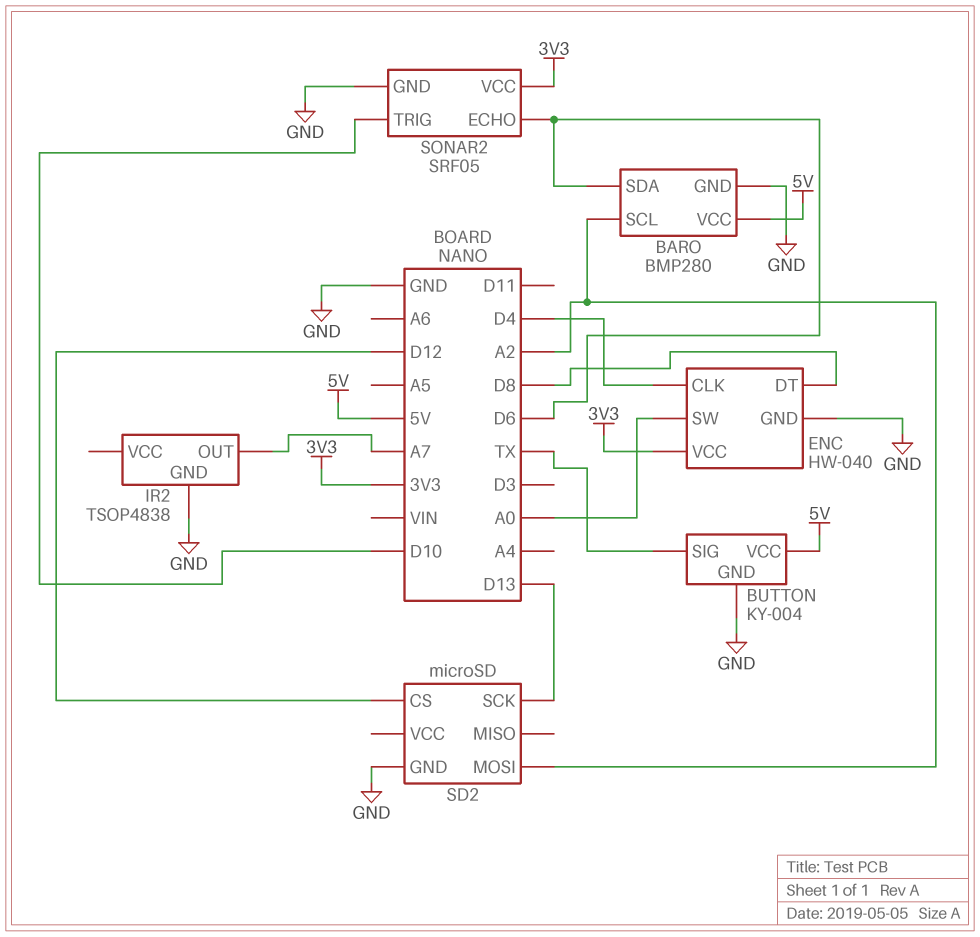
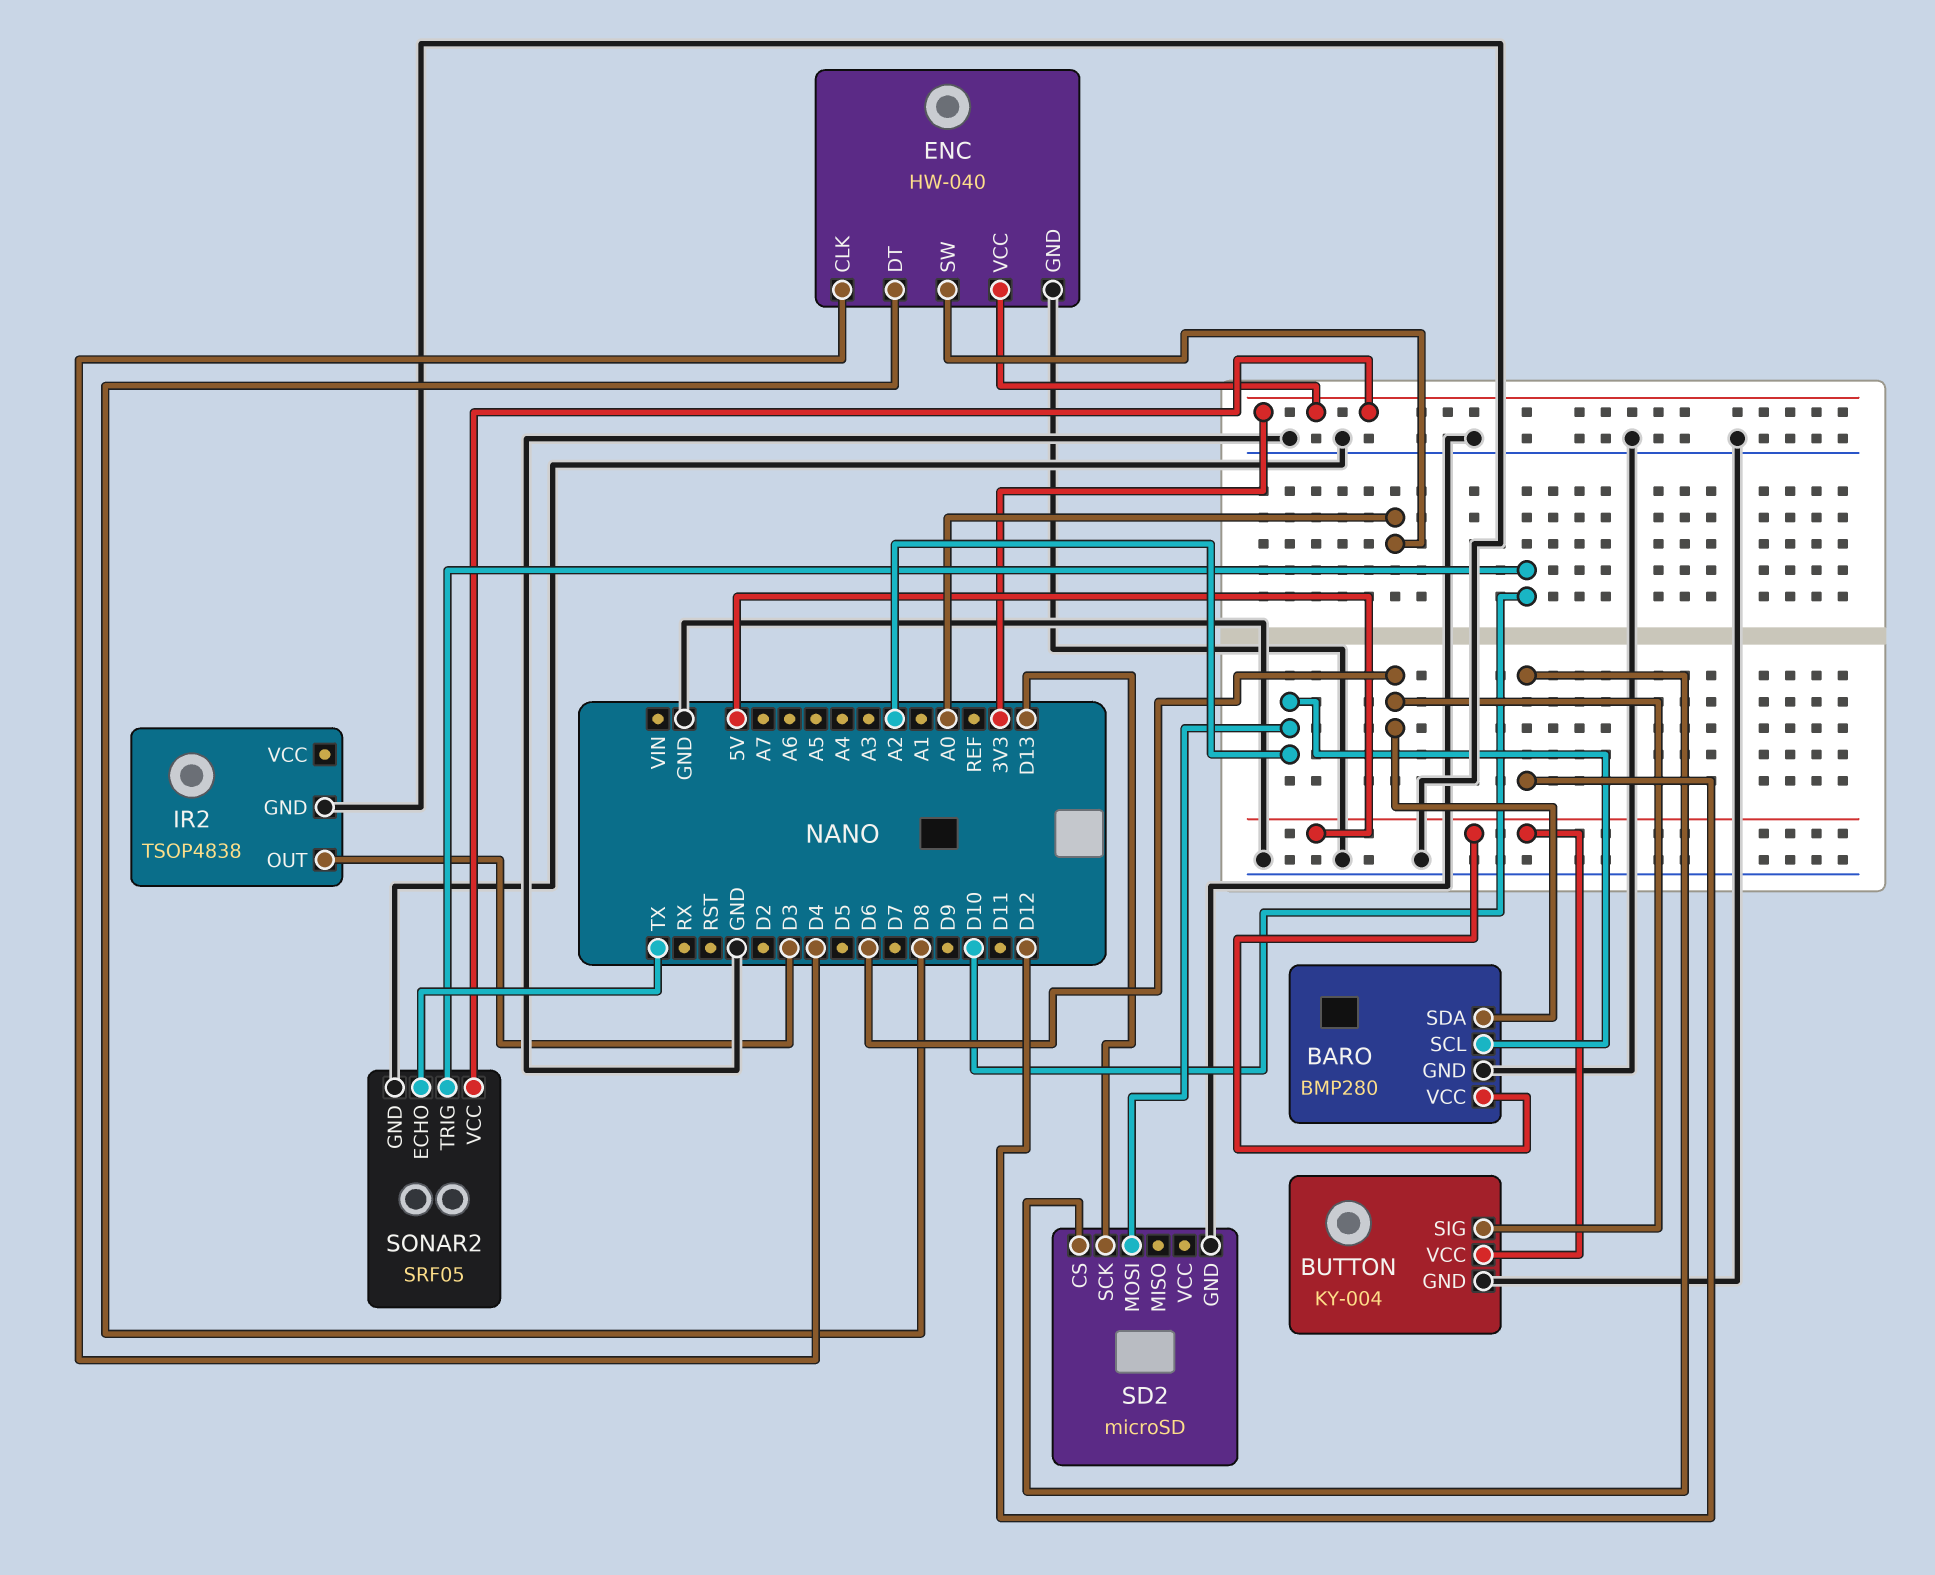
BUTTON pin SIG: TX -> D6
IR2 pin OUT: A7 -> D3
SONAR2 pin ECHO: D6 -> TX

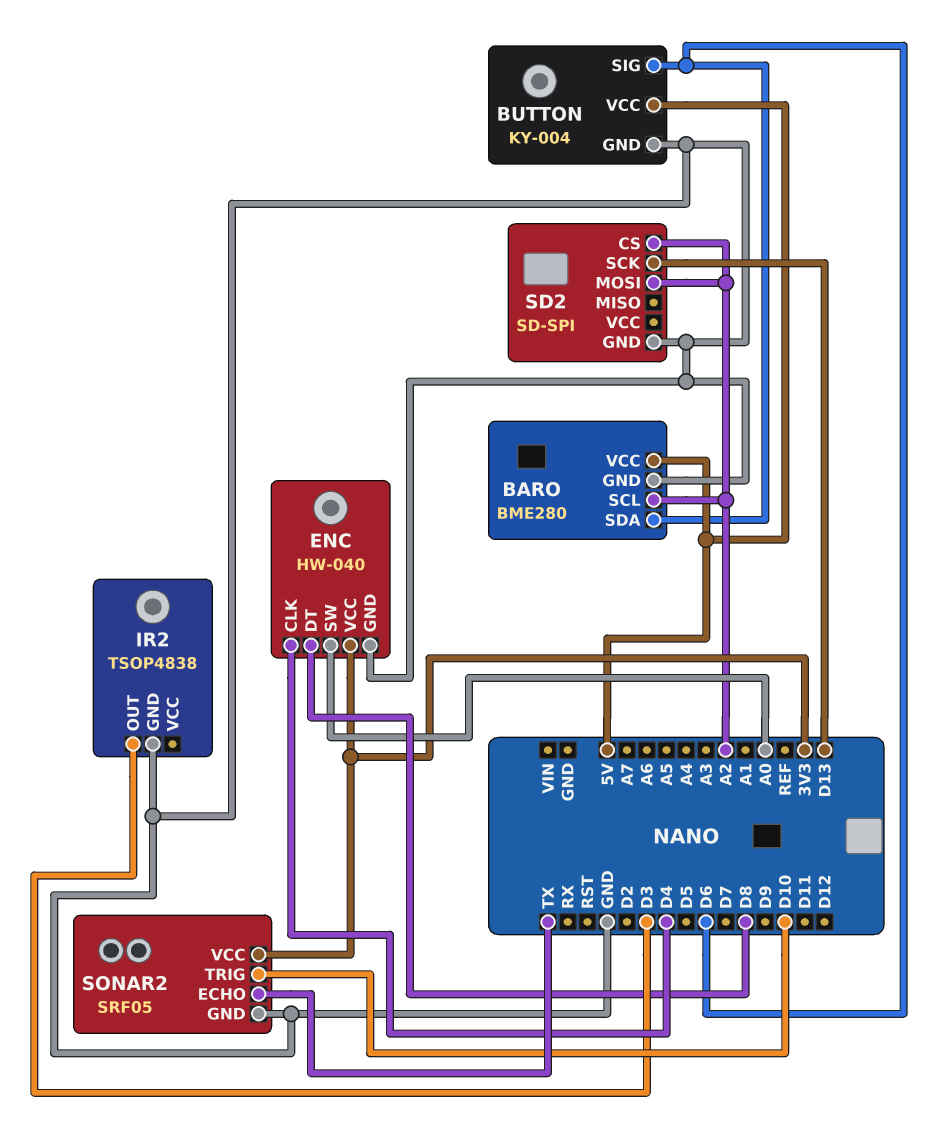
BARO: BMP280 -> BME280
SD2: microSD -> SD-SPI
SD2 pin CS: D12 -> A2

